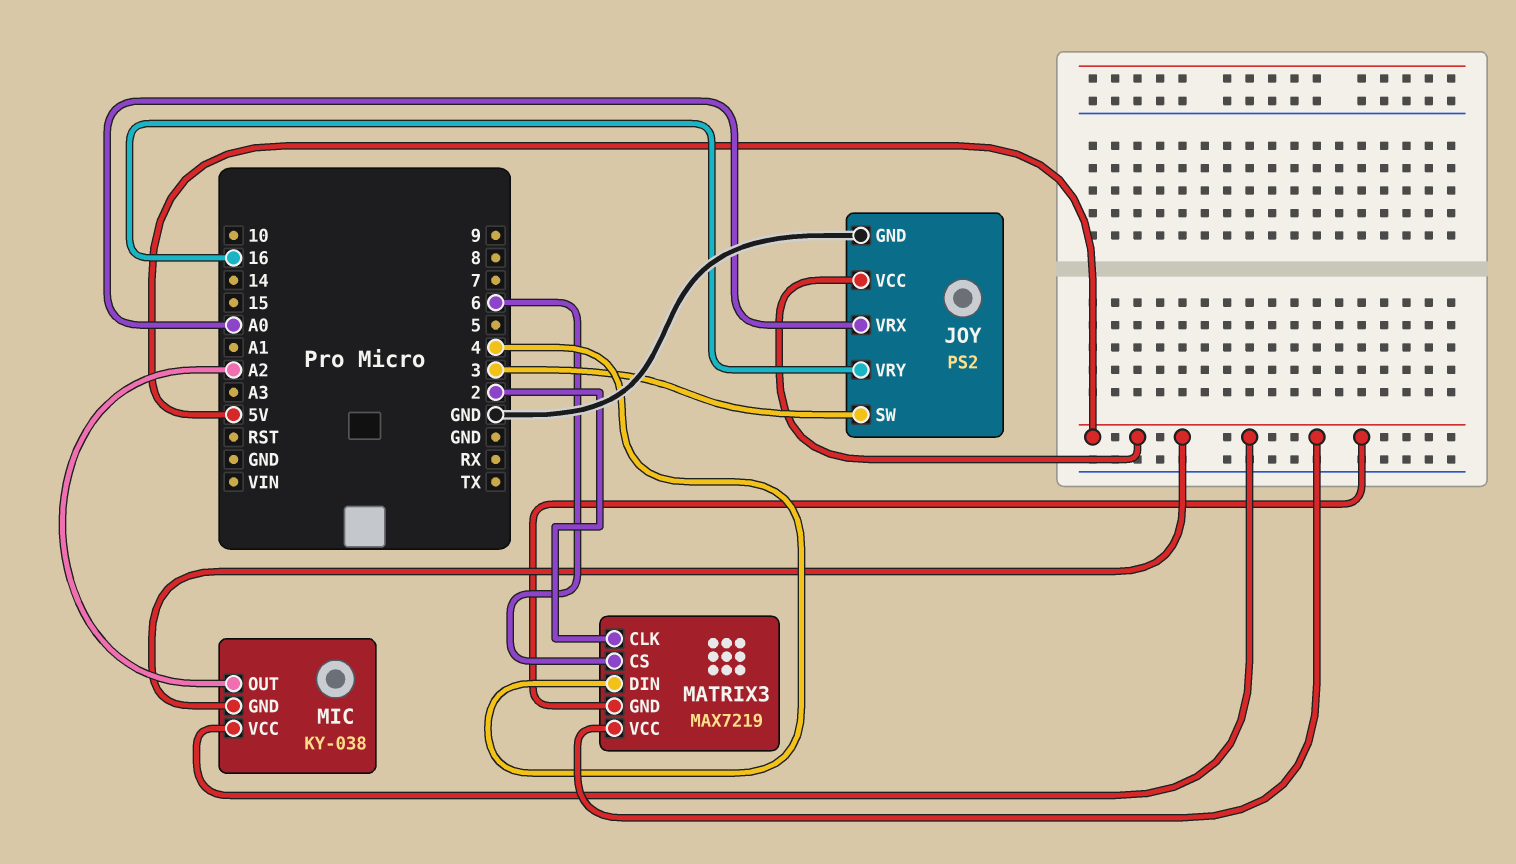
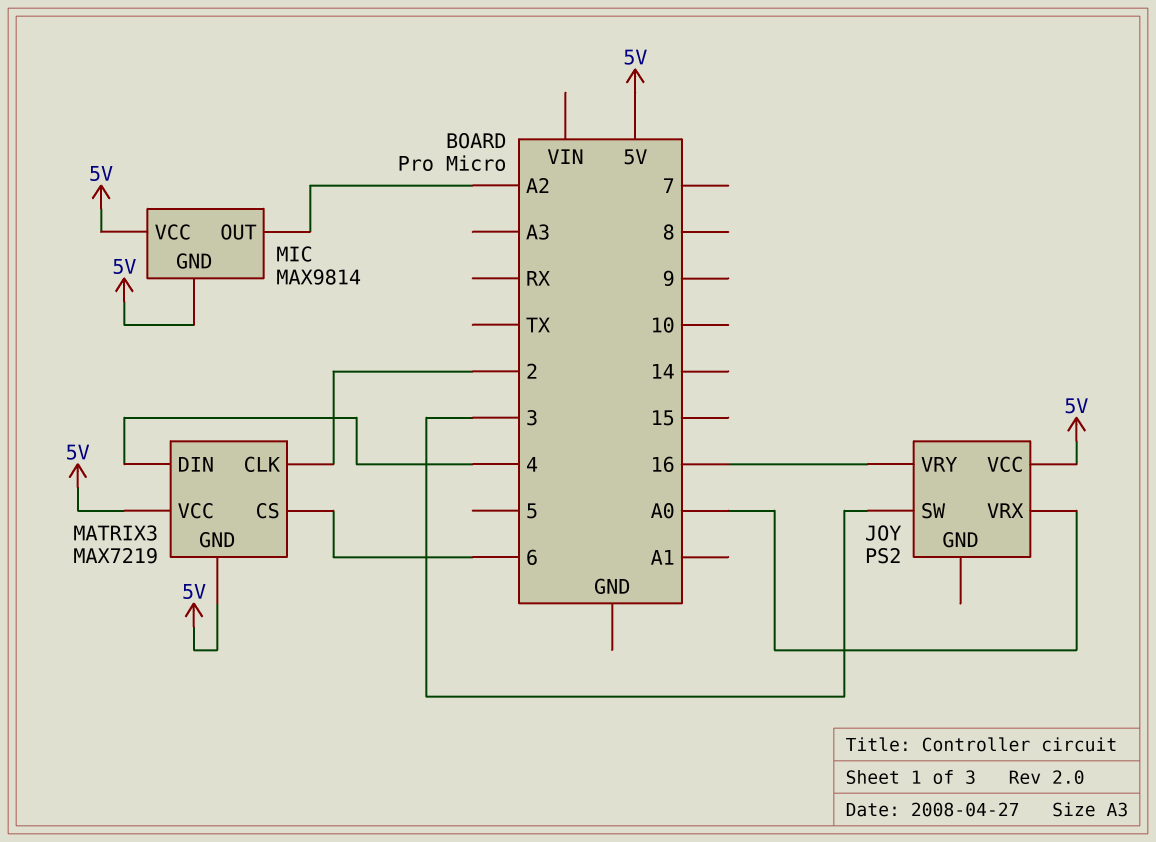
JOY pin GND: GND -> none
MIC: KY-038 -> MAX9814

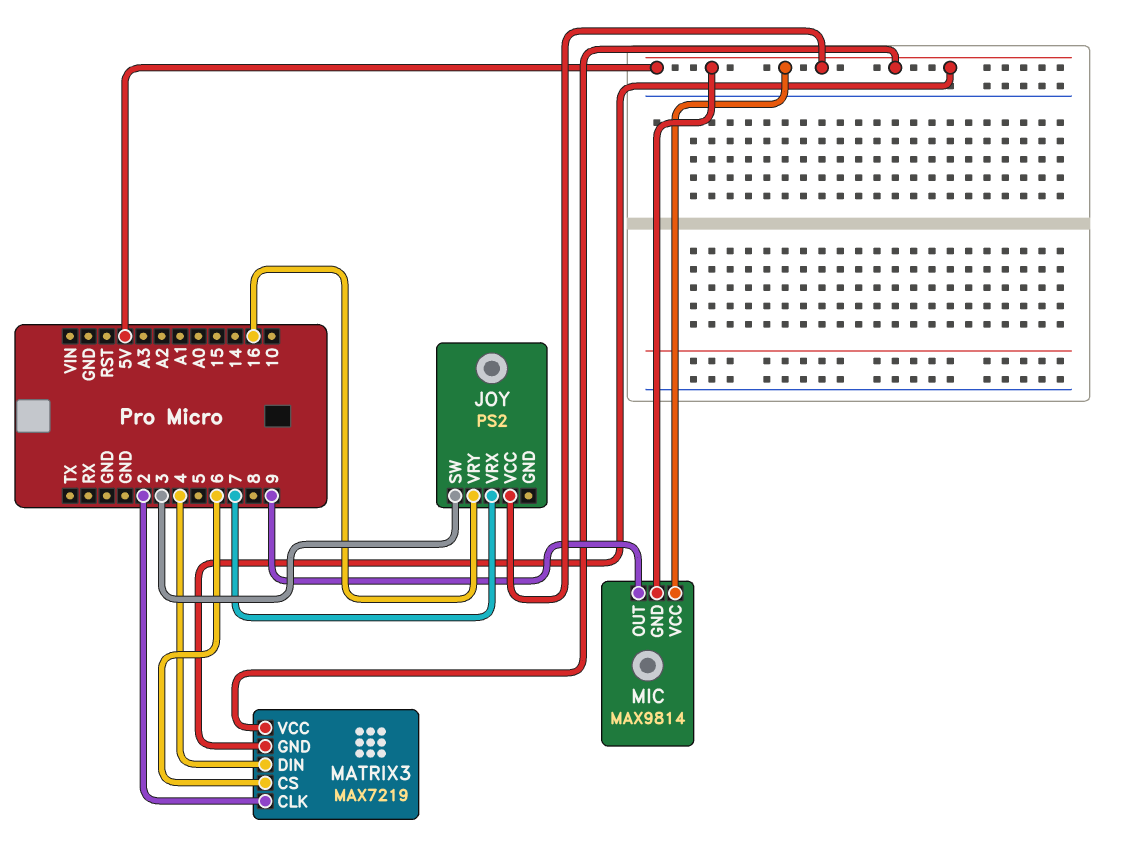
JOY pin VRX: A0 -> 7
MIC pin OUT: A2 -> 9

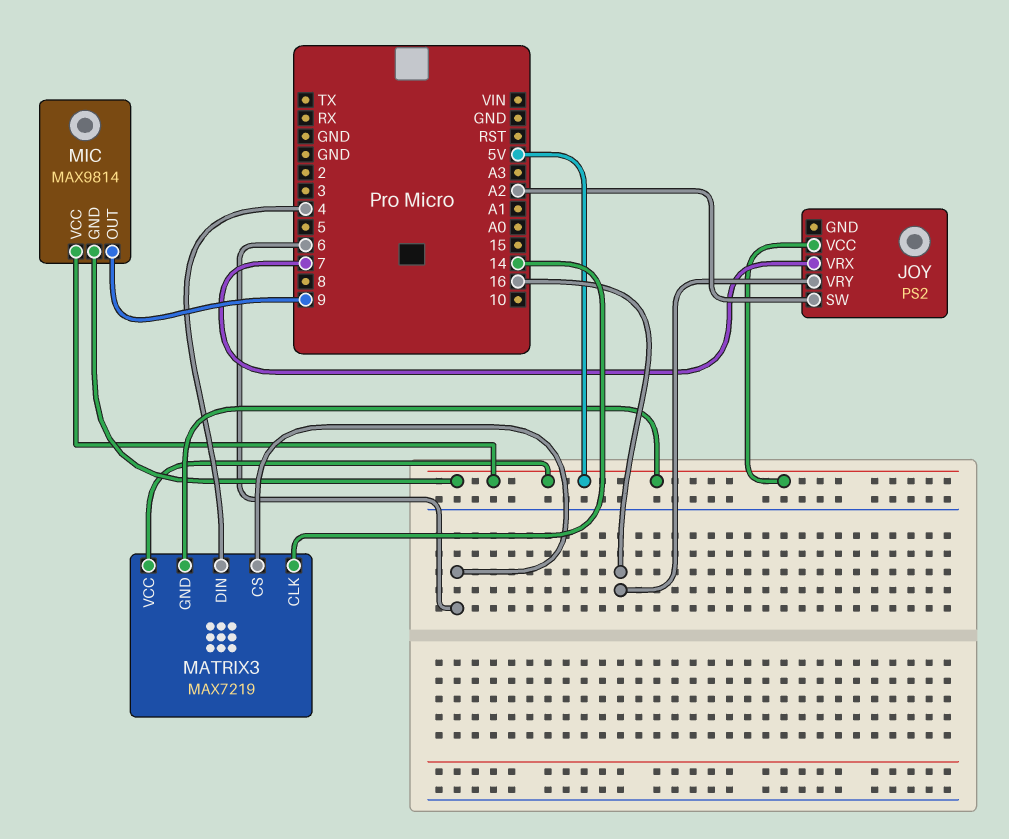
JOY pin SW: 3 -> A2
MATRIX3 pin CLK: 2 -> 14

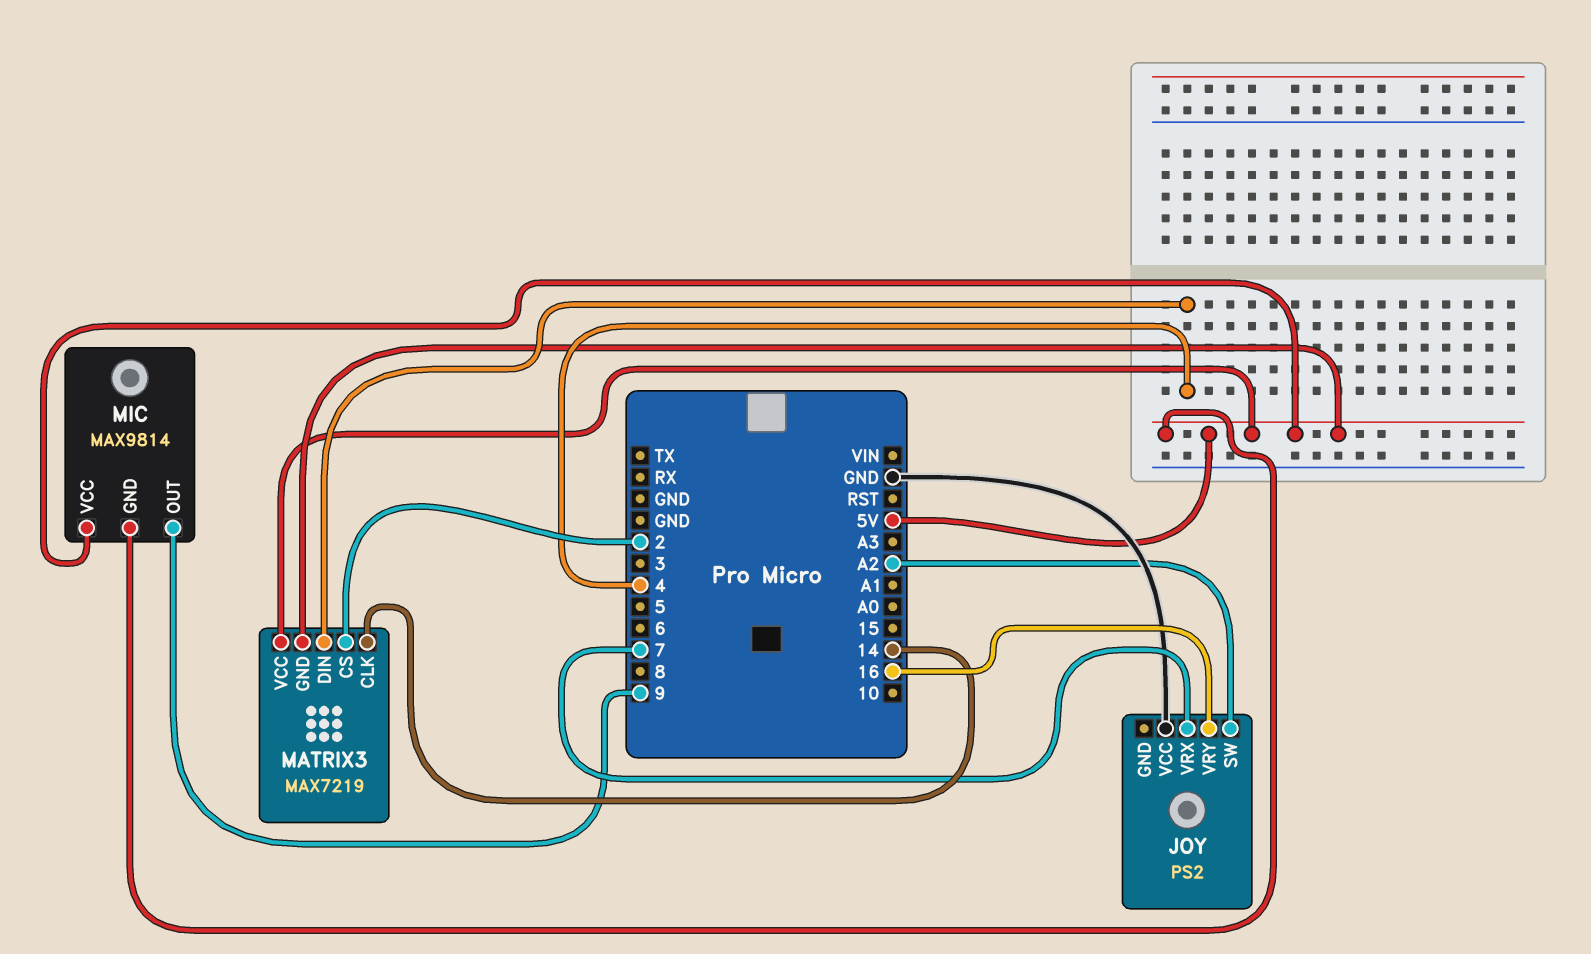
JOY pin VCC: 5V -> GND
MATRIX3 pin CS: 6 -> 2

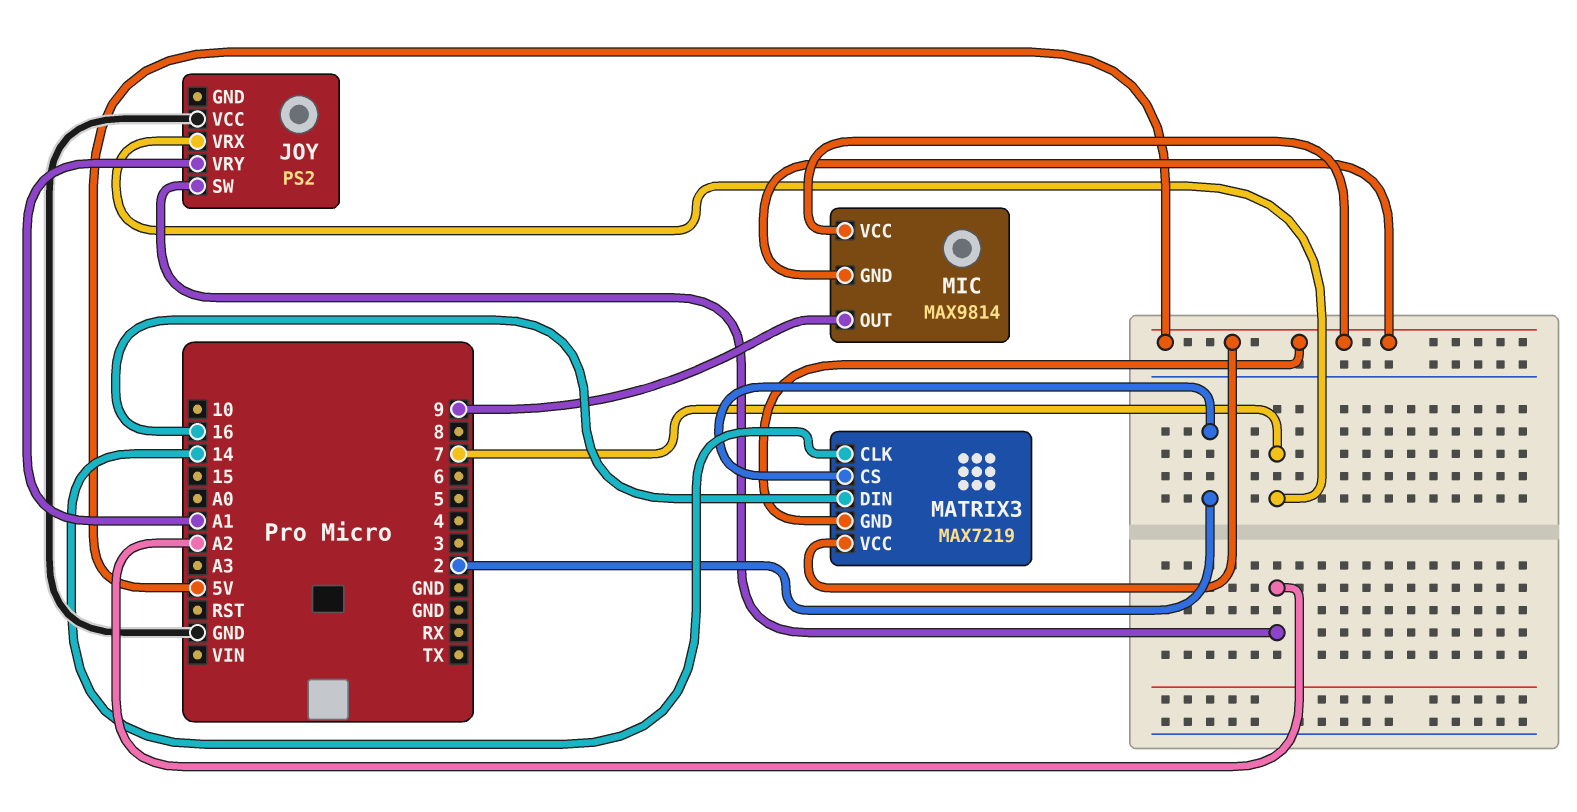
JOY pin VRY: 16 -> A1
MATRIX3 pin DIN: 4 -> 16

